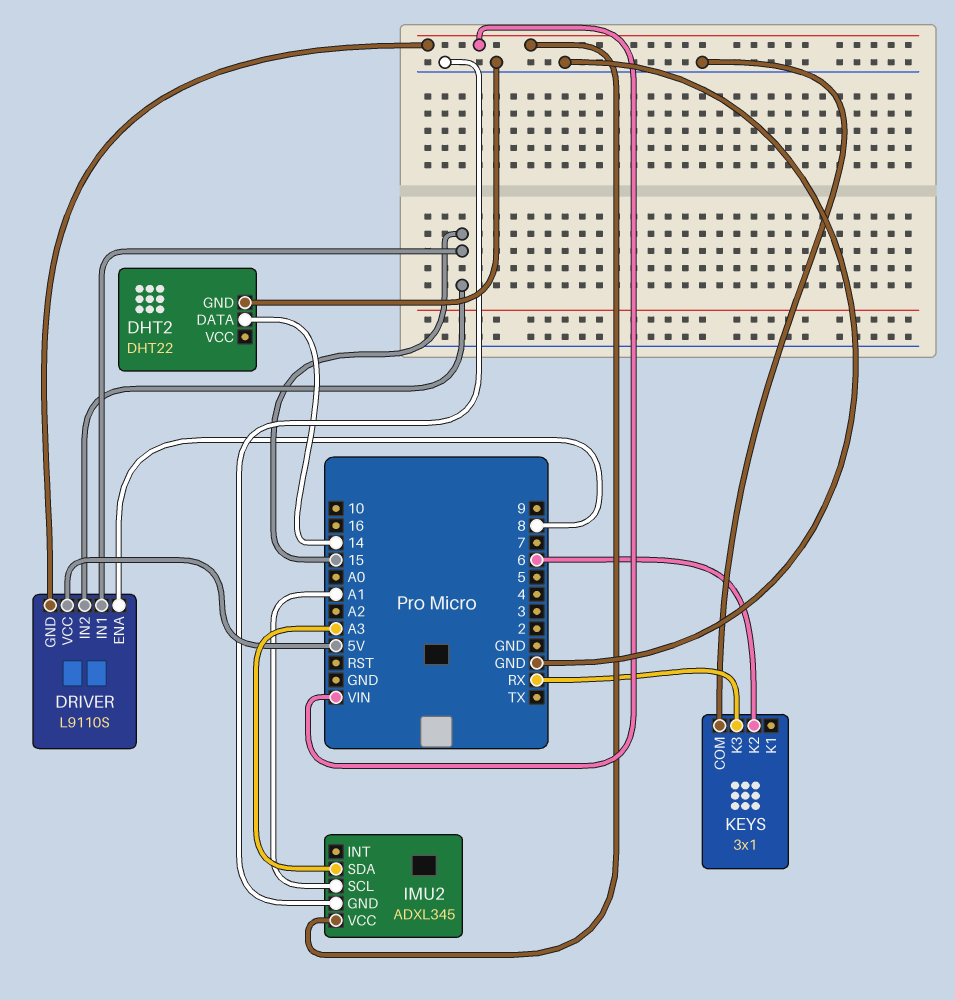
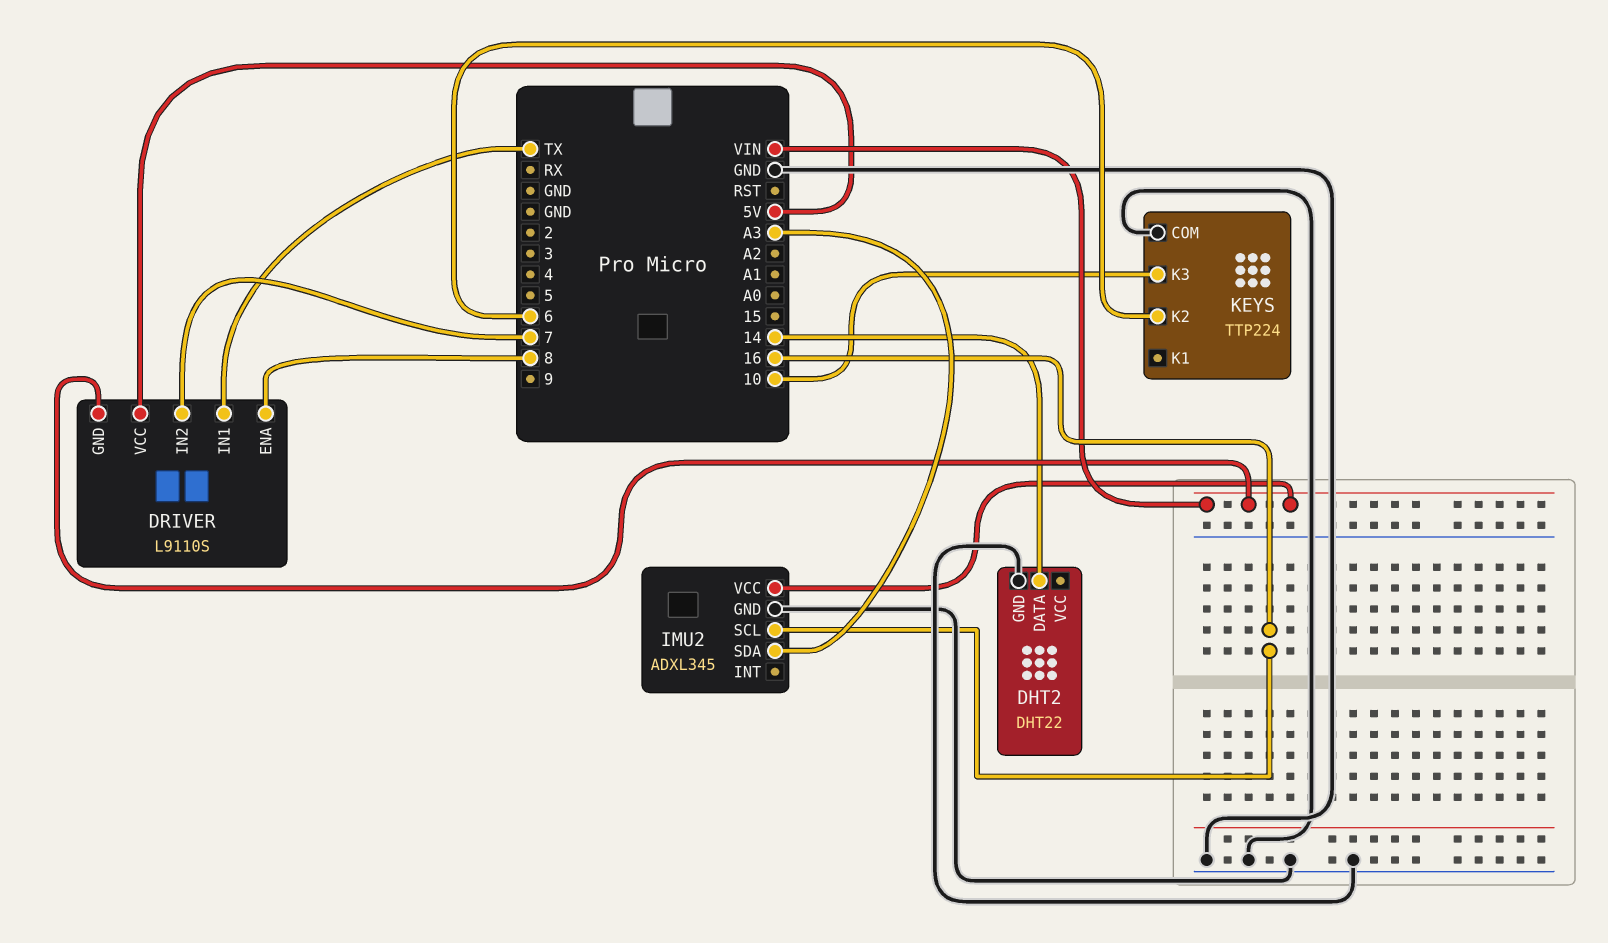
DRIVER pin IN1: 15 -> TX
DRIVER pin IN2: 15 -> 7
IMU2 pin SCL: A1 -> 16
KEYS: 3x1 -> TTP224
KEYS pin K3: RX -> 10

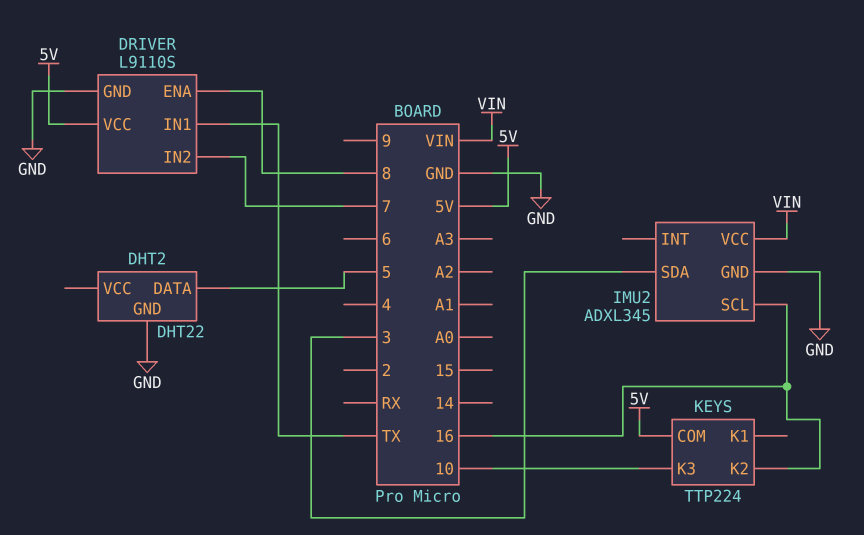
DHT2 pin DATA: 14 -> 5
DRIVER pin GND: VIN -> GND
IMU2 pin SDA: A3 -> 3
KEYS pin COM: GND -> 5V
KEYS pin K2: 6 -> 16

